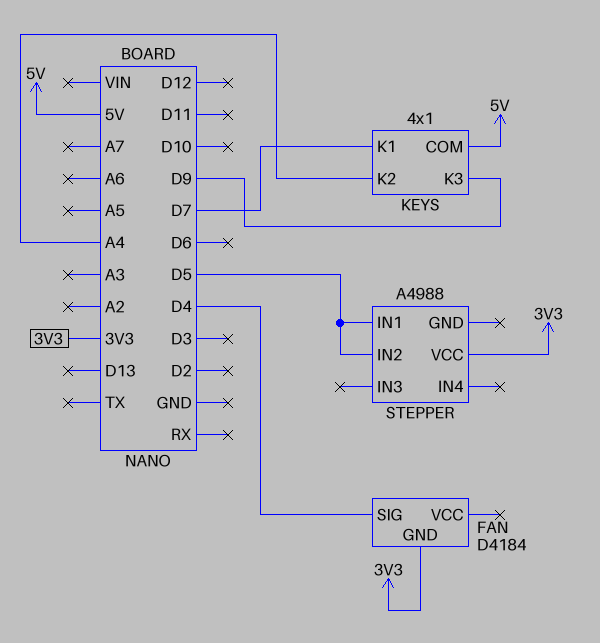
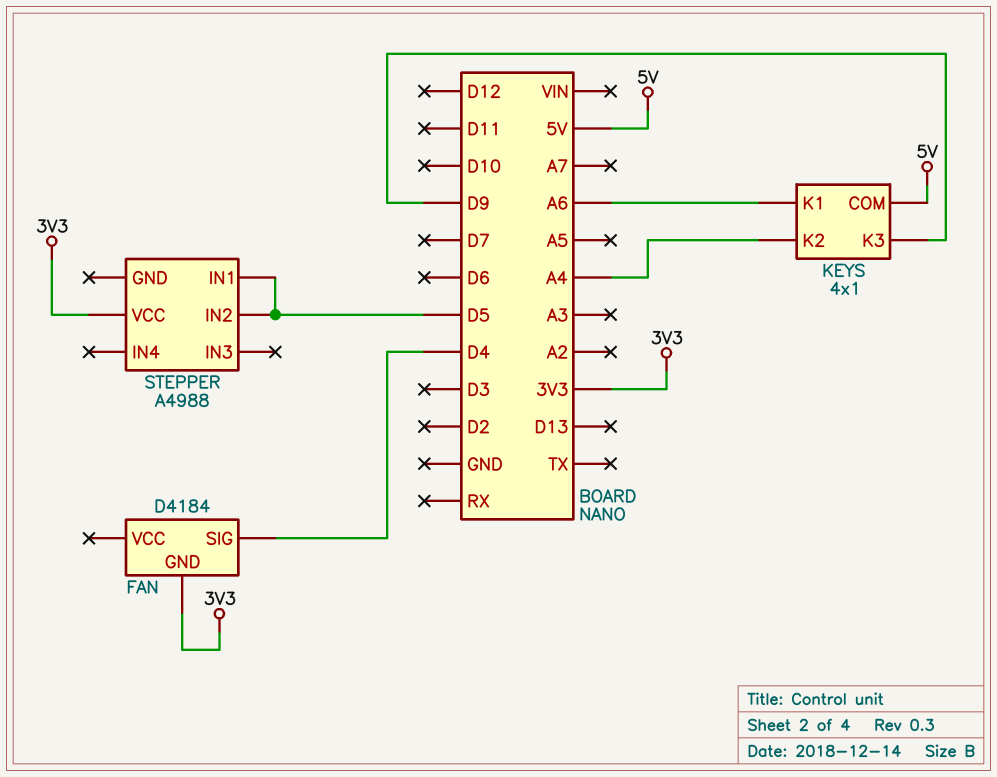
KEYS pin K1: D7 -> A6

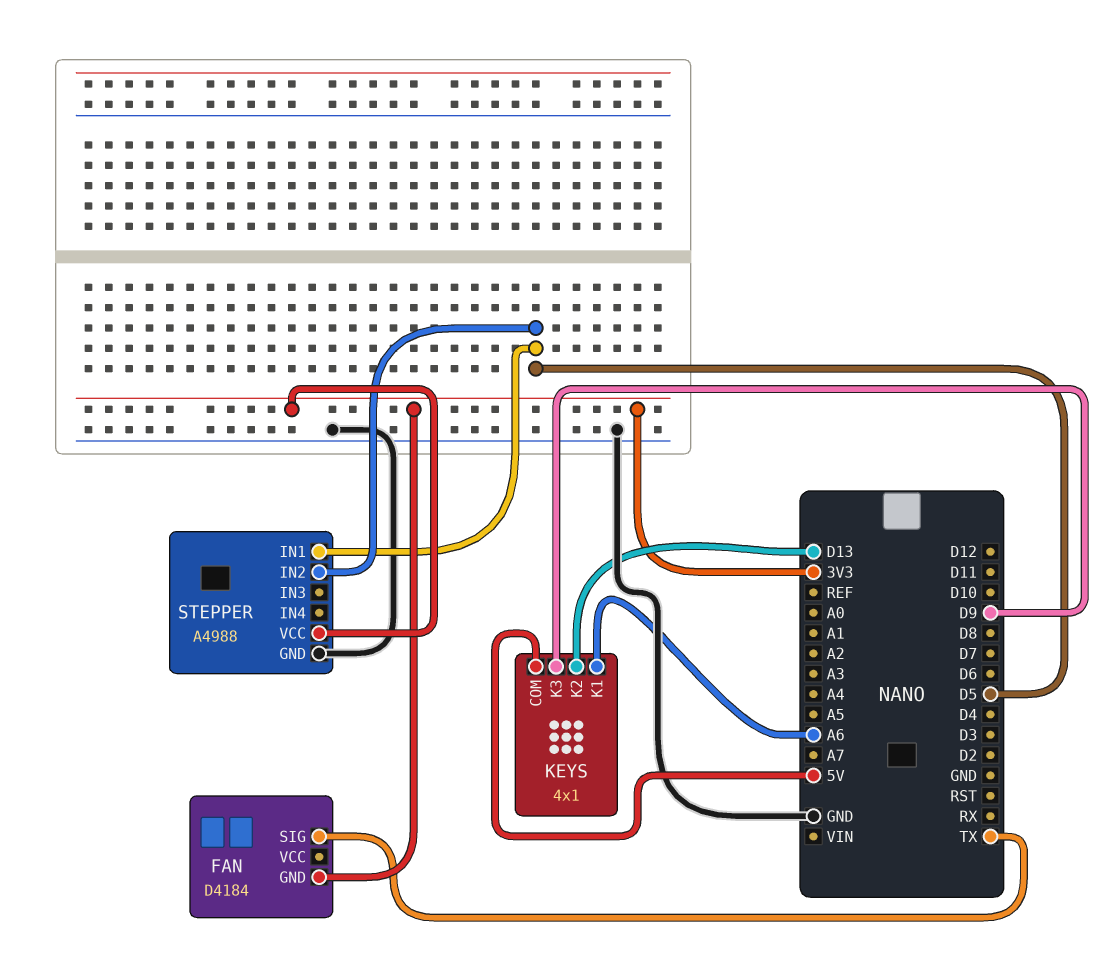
FAN pin SIG: D4 -> TX
KEYS pin K2: A4 -> D13
STEPPER pin GND: none -> GND

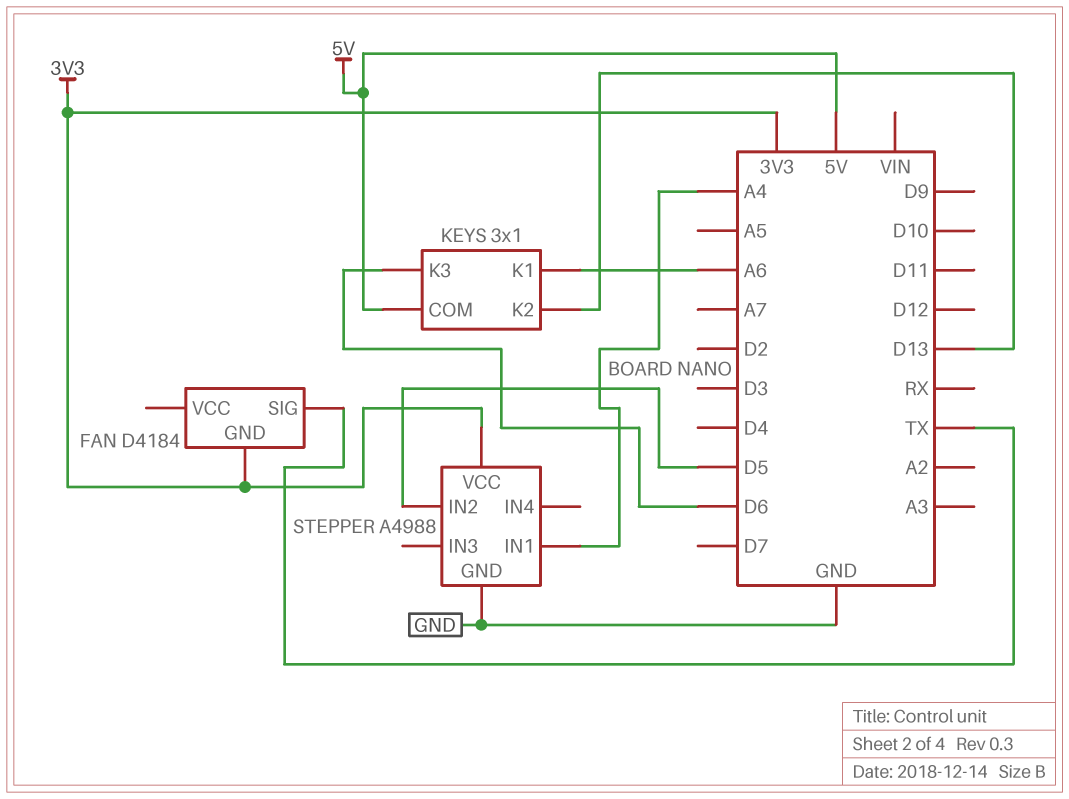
KEYS: 4x1 -> 3x1
KEYS pin K3: D9 -> D6
STEPPER pin IN1: D5 -> A4

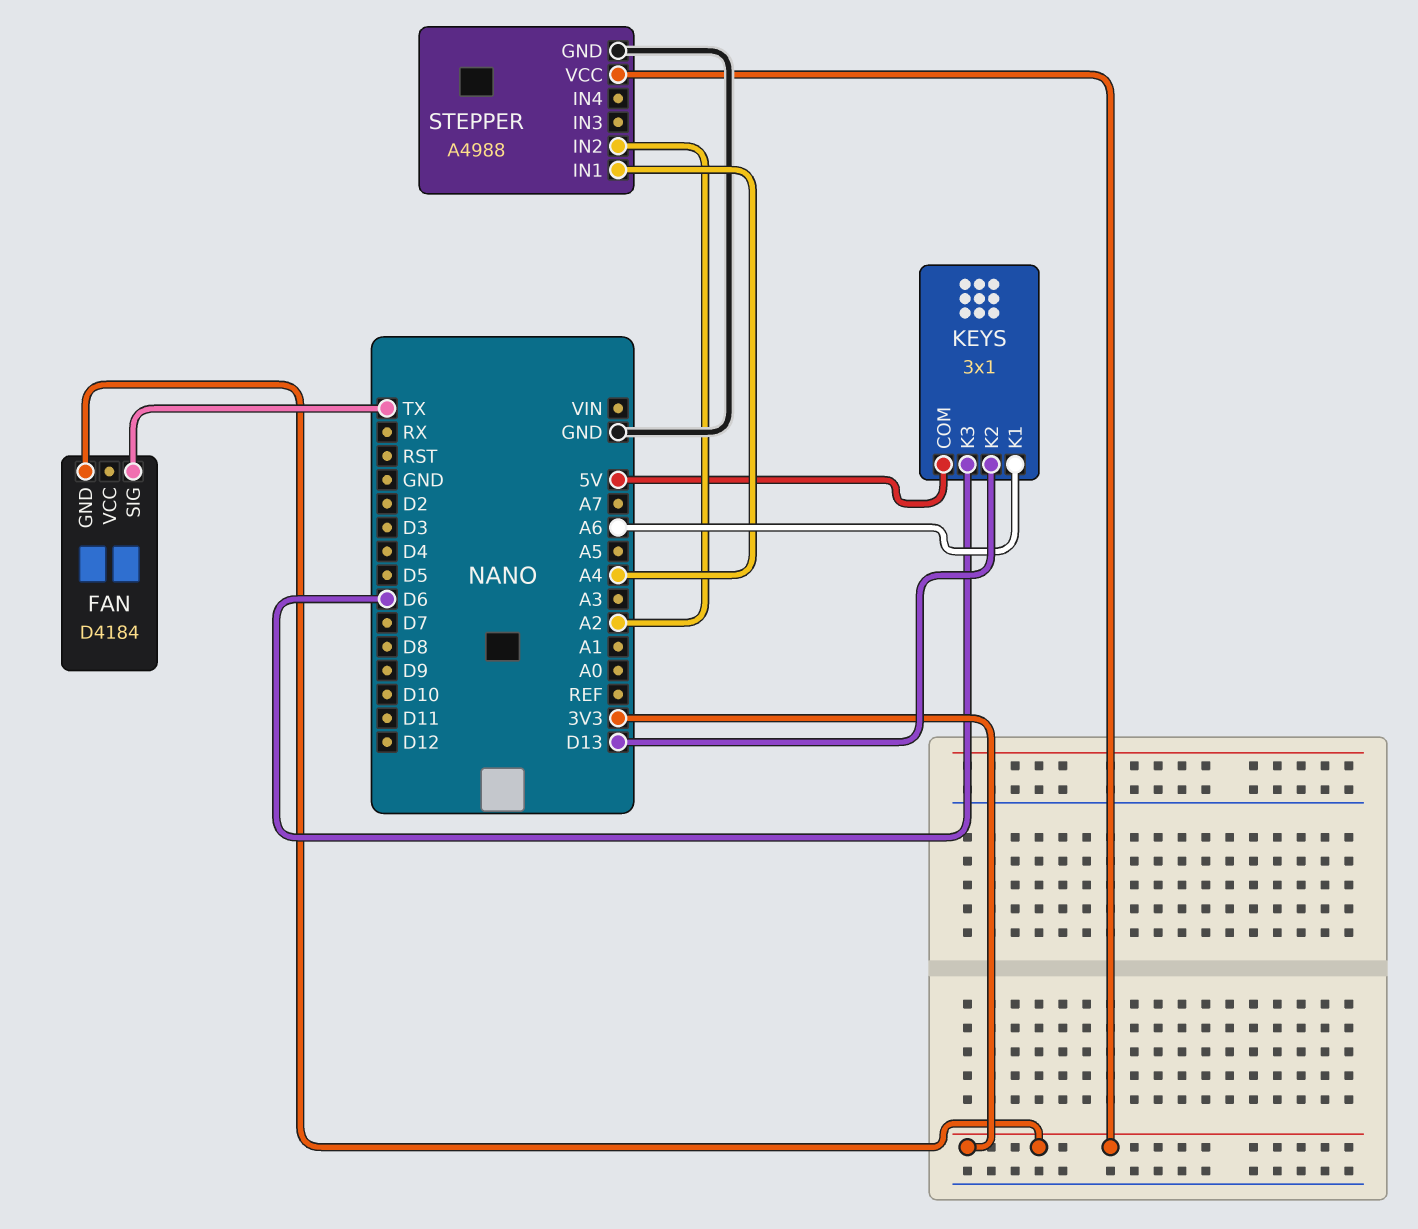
STEPPER pin IN2: D5 -> A2

